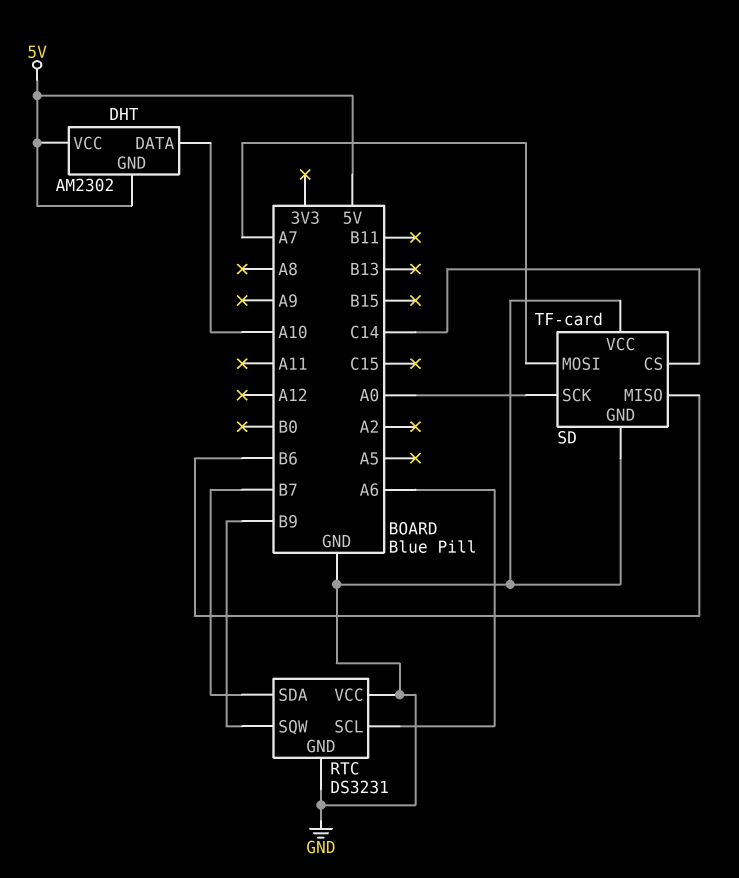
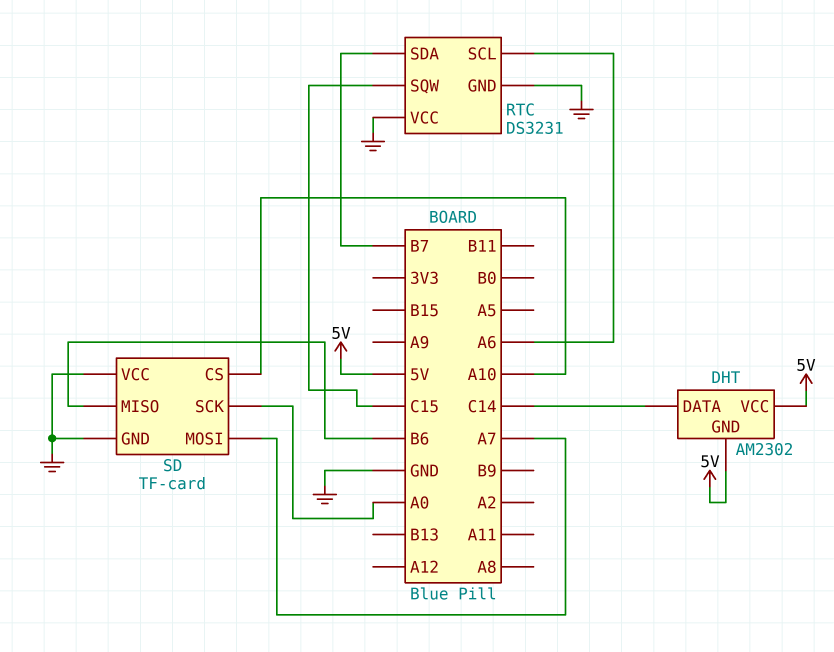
DHT pin DATA: A10 -> C14
RTC pin SQW: B9 -> C15
SD pin CS: C14 -> A10

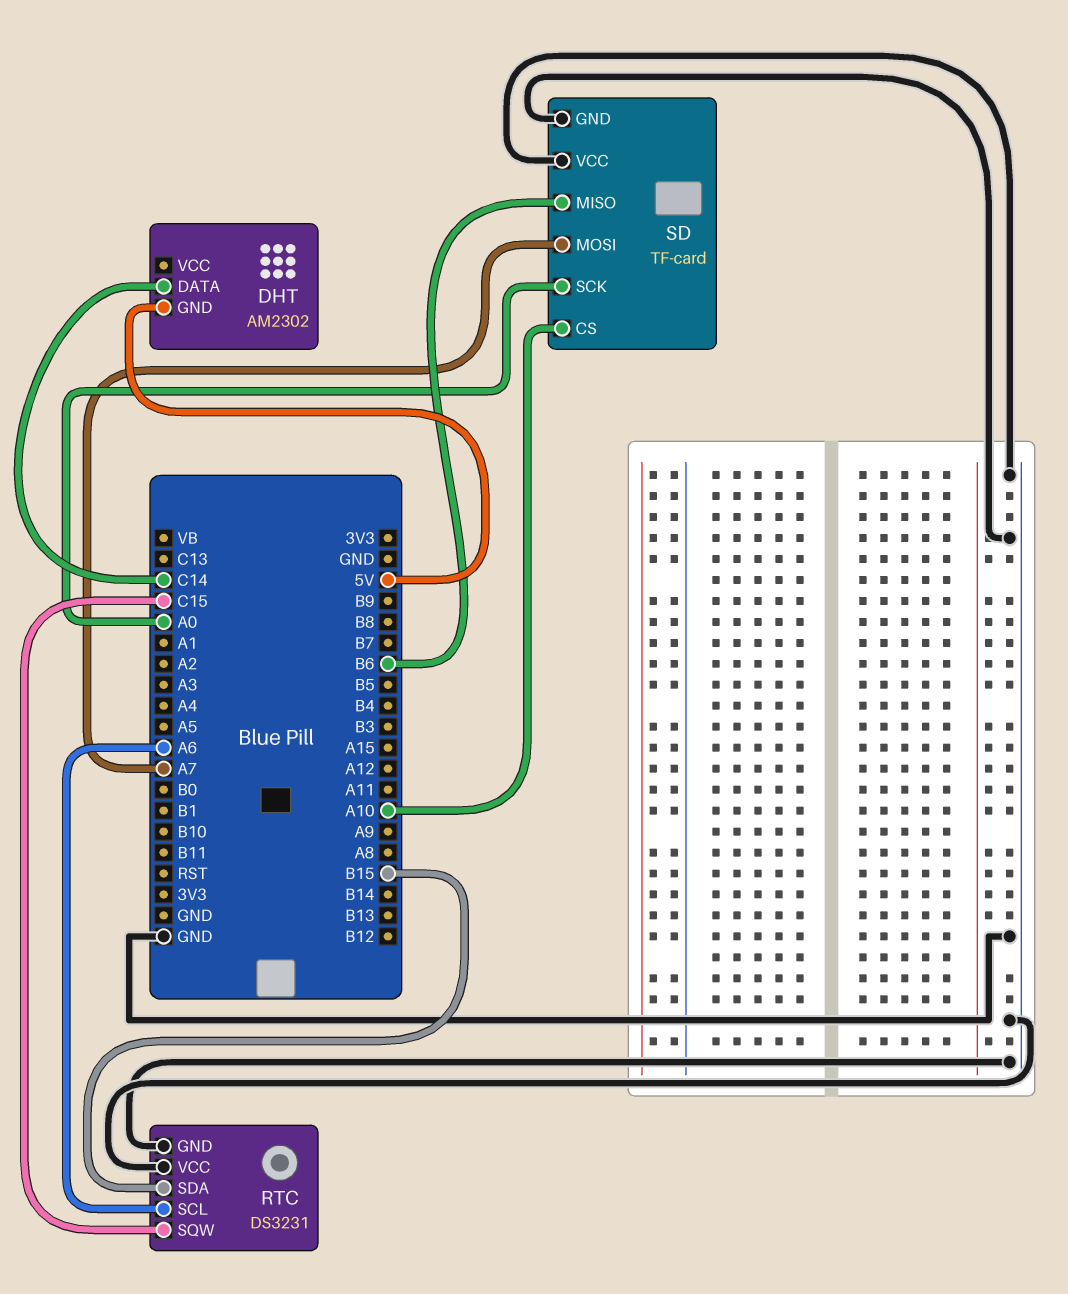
DHT pin VCC: 5V -> none
RTC pin SDA: B7 -> B15

